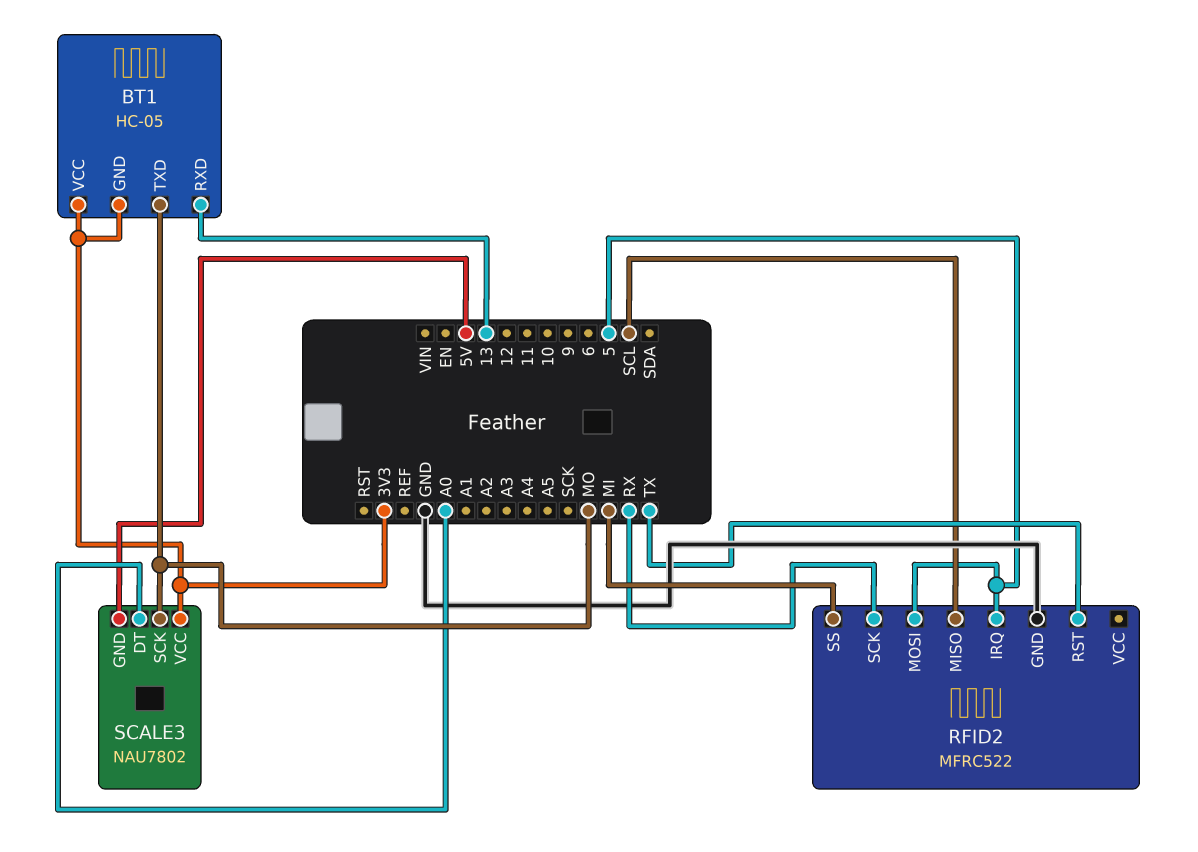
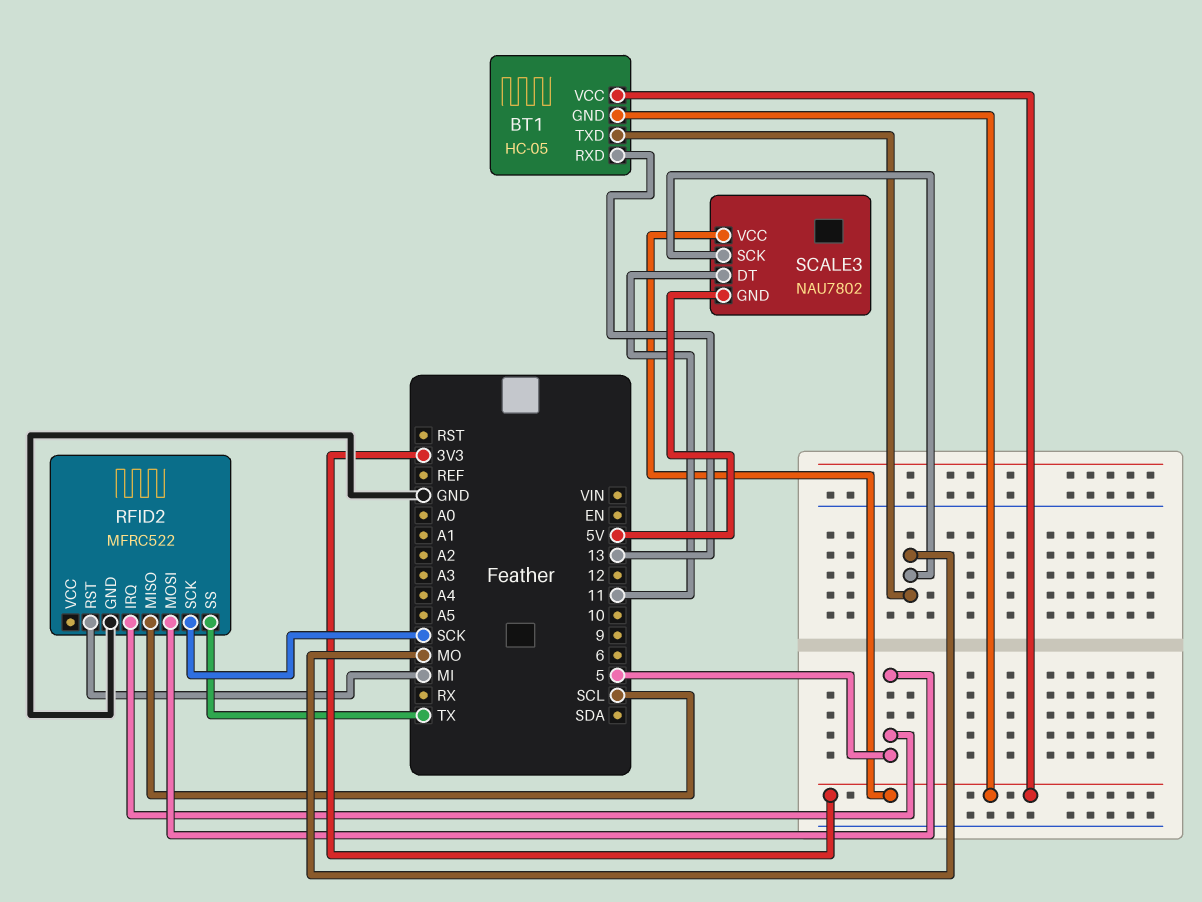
RFID2 pin RST: TX -> MI
RFID2 pin SCK: RX -> SCK
RFID2 pin SS: MI -> TX
SCALE3 pin DT: A0 -> 11

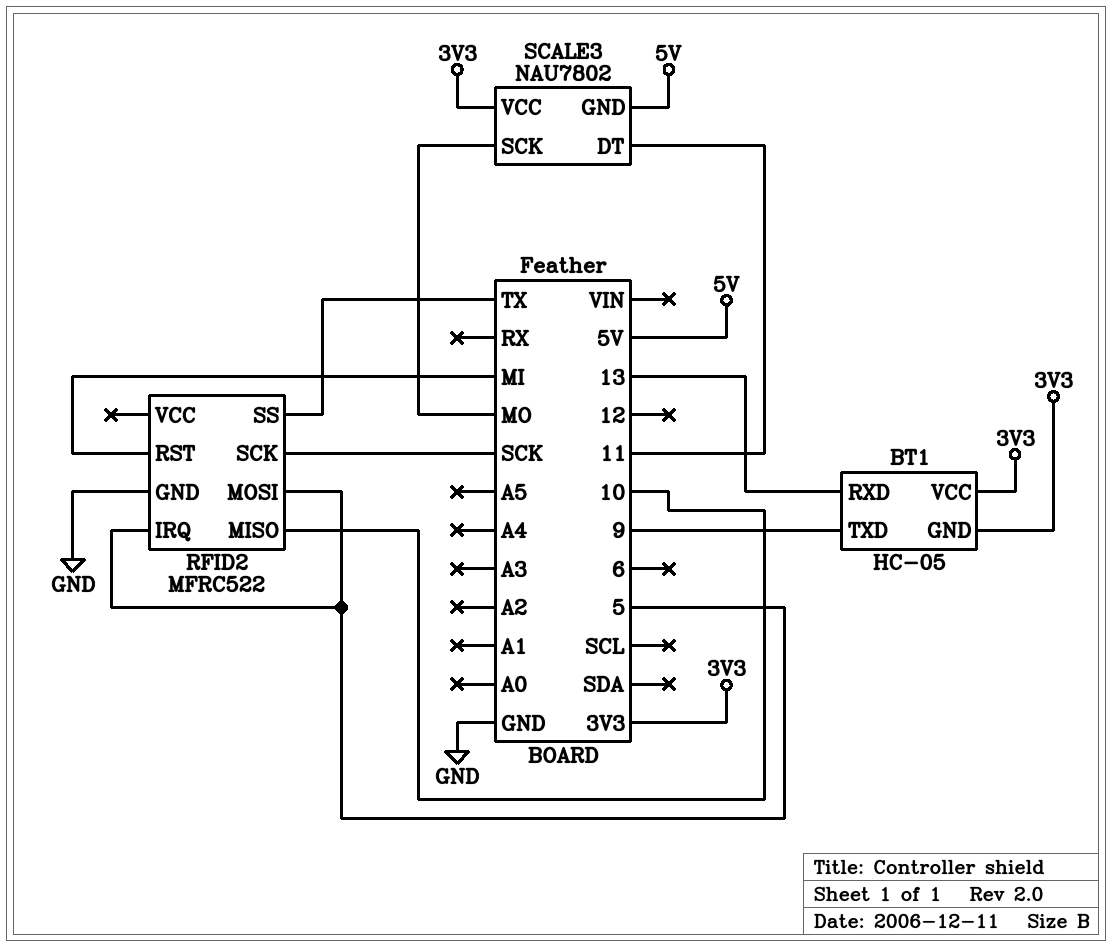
BT1 pin TXD: MO -> 9
RFID2 pin MISO: SCL -> 10

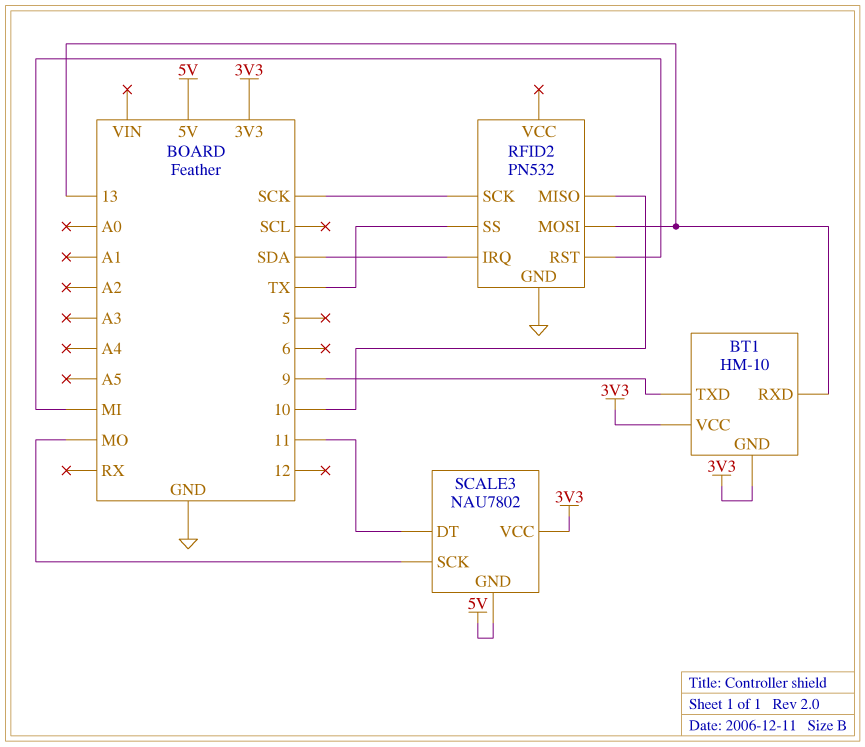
BT1: HC-05 -> HM-10
RFID2: MFRC522 -> PN532
RFID2 pin IRQ: 5 -> SDA
RFID2 pin MOSI: 5 -> 13

